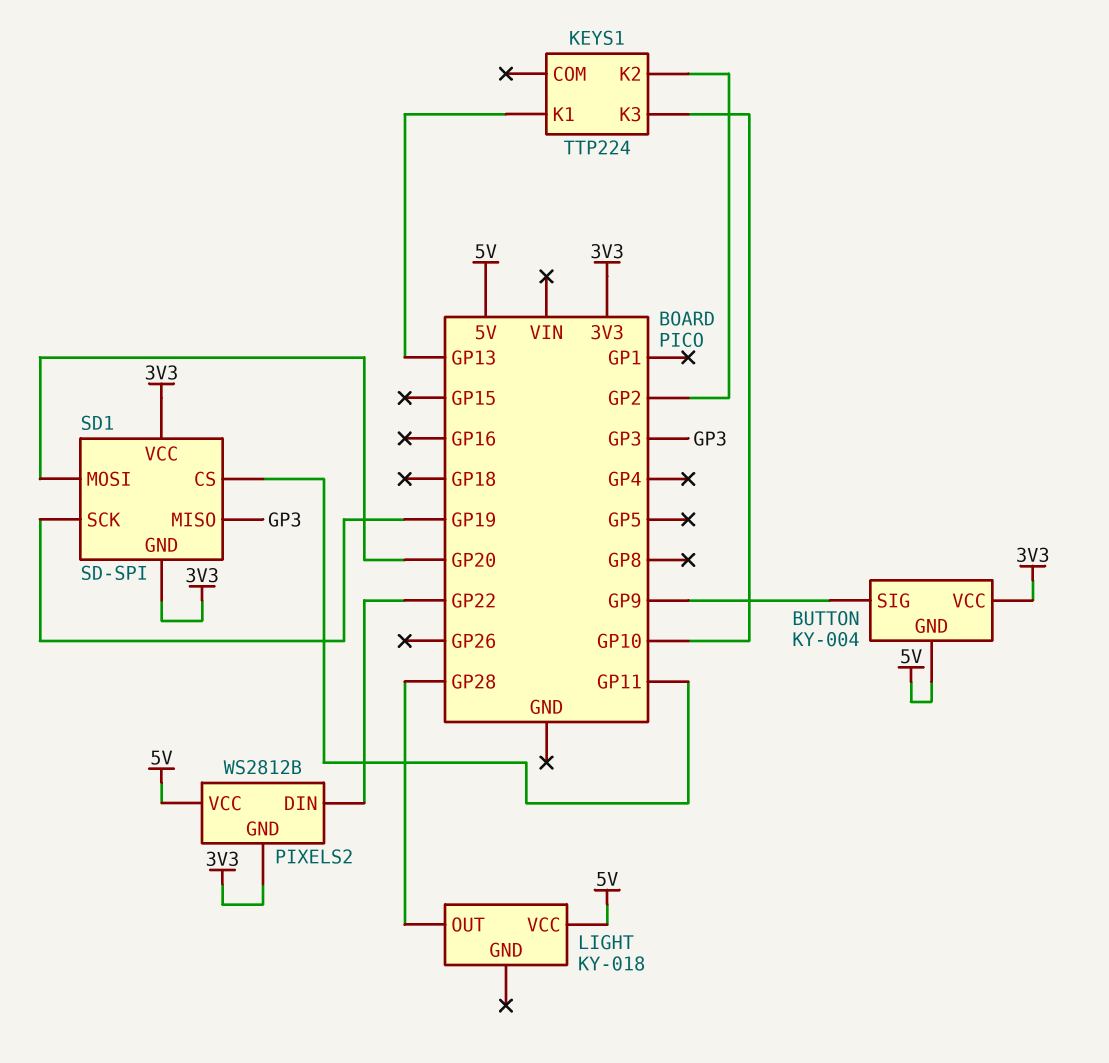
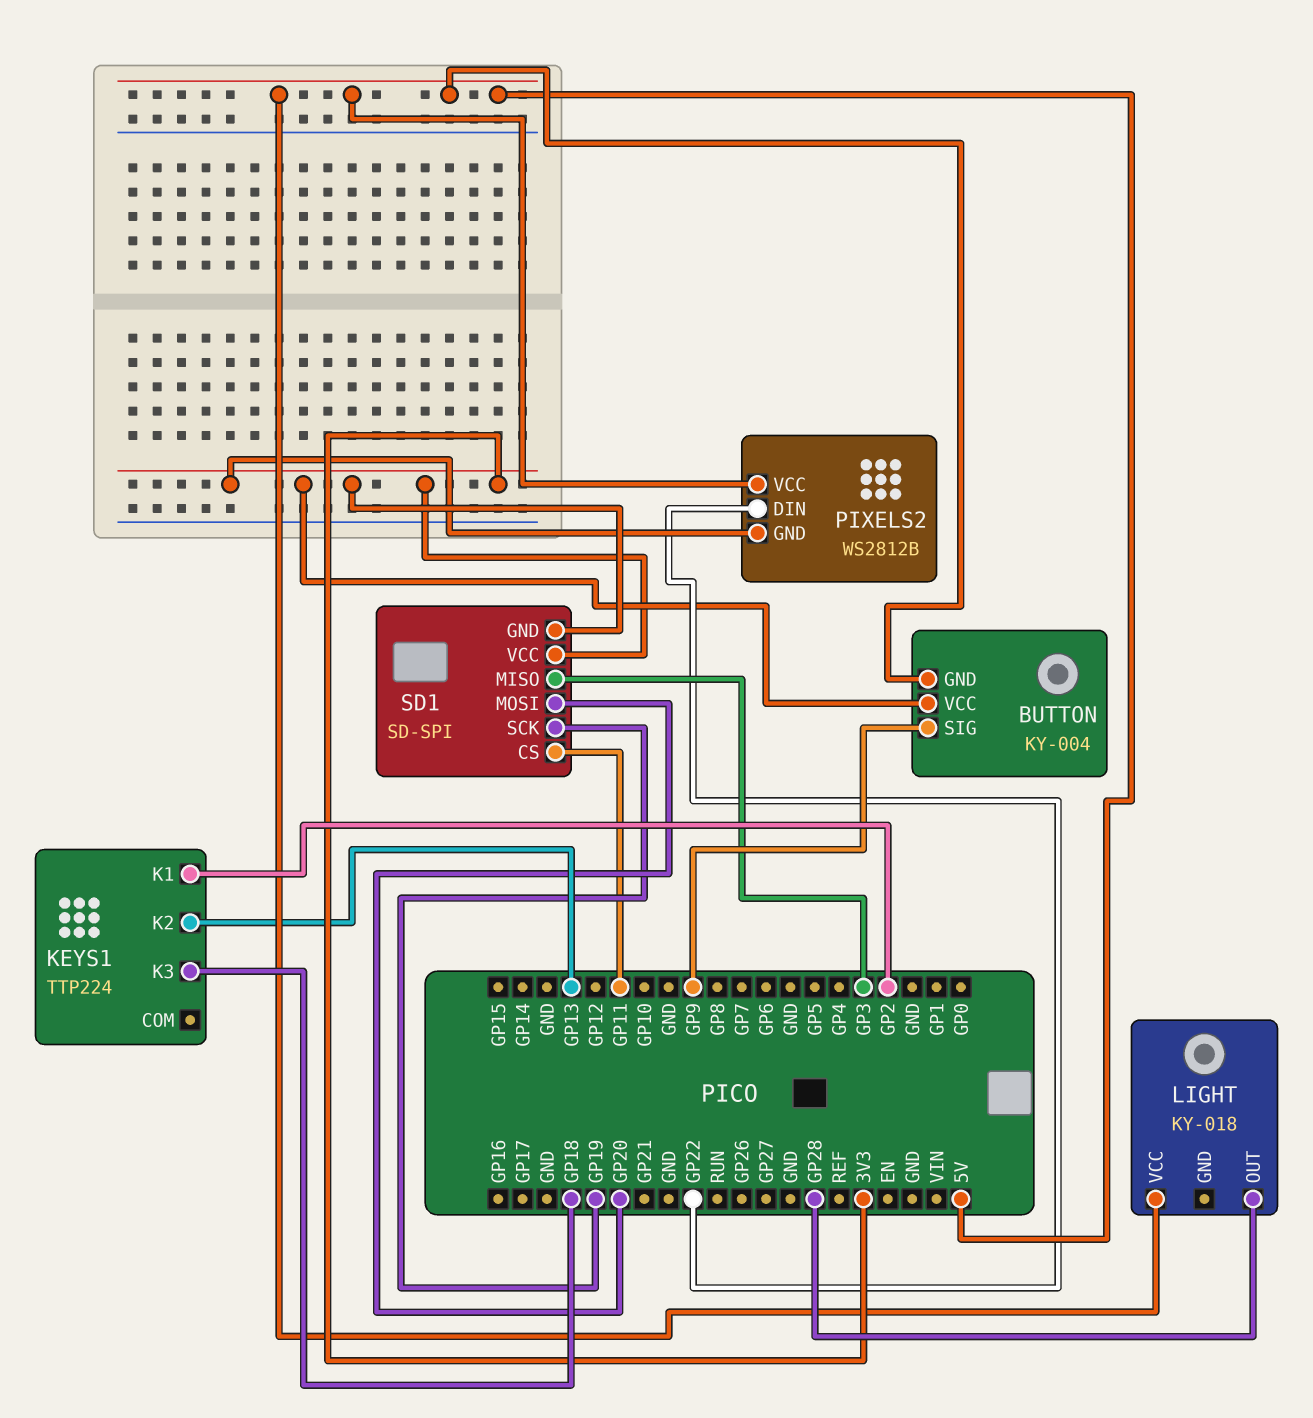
KEYS1 pin K1: GP13 -> GP2
KEYS1 pin K2: GP2 -> GP13
KEYS1 pin K3: GP10 -> GP18

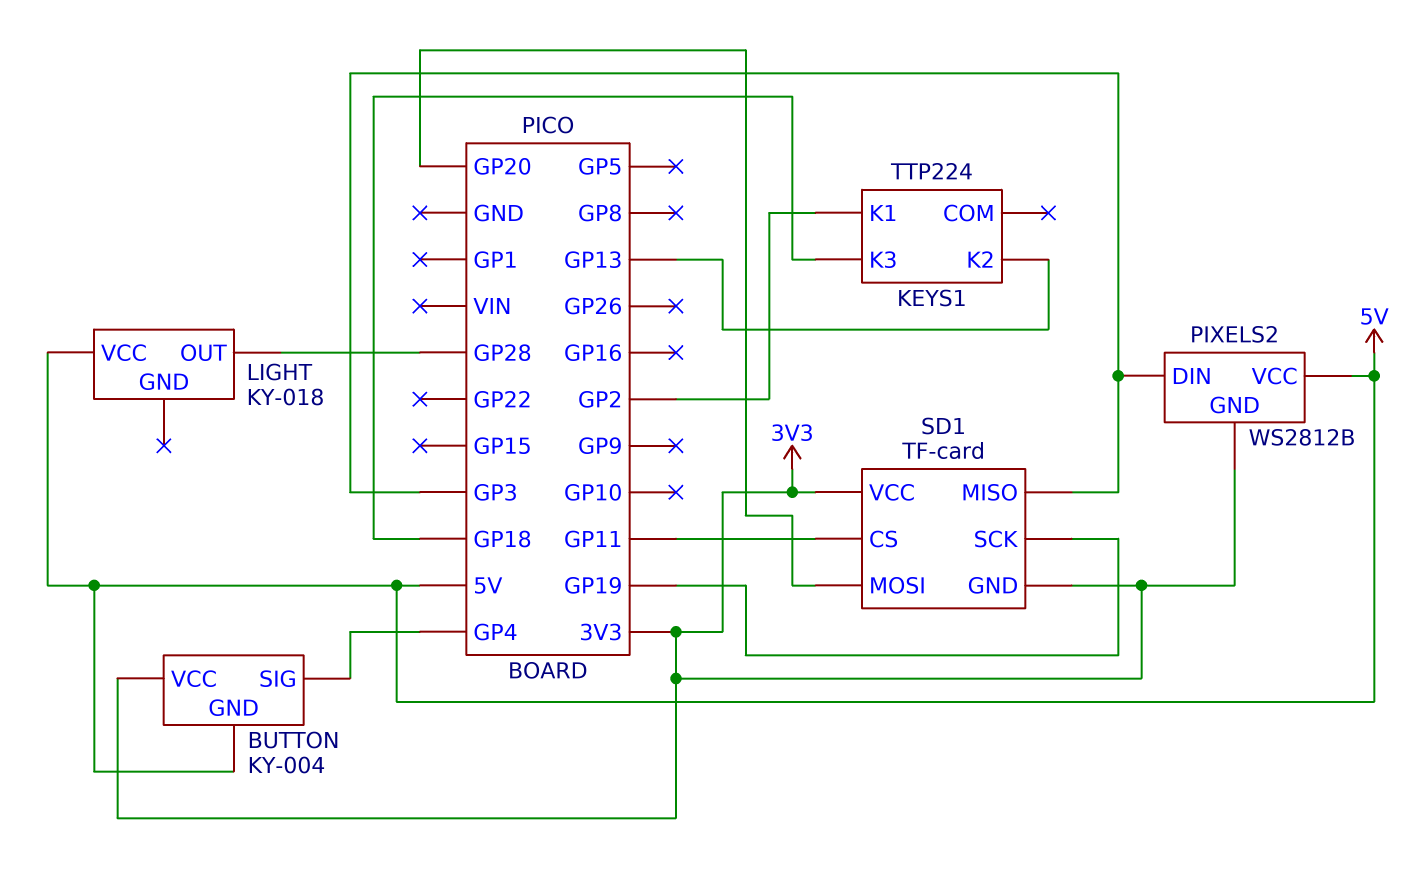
BUTTON pin SIG: GP9 -> GP4
PIXELS2 pin DIN: GP22 -> GP3
SD1: SD-SPI -> TF-card

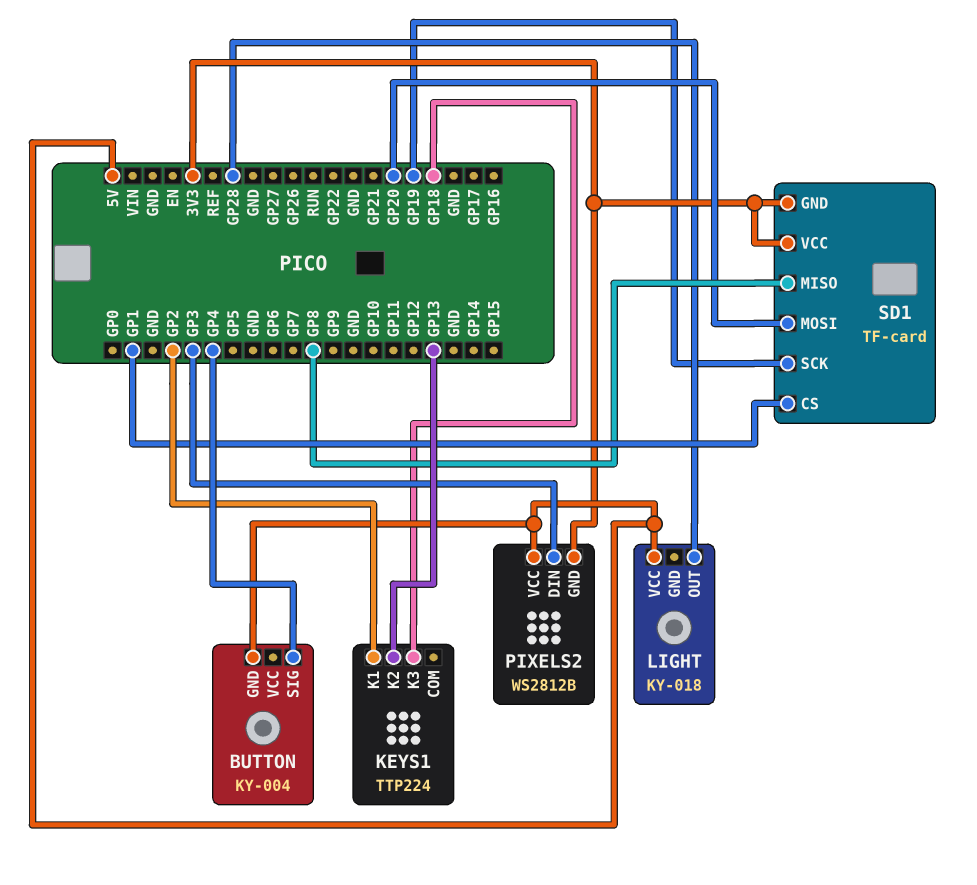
BUTTON pin VCC: 3V3 -> none
SD1 pin CS: GP11 -> GP1
SD1 pin MISO: GP3 -> GP8

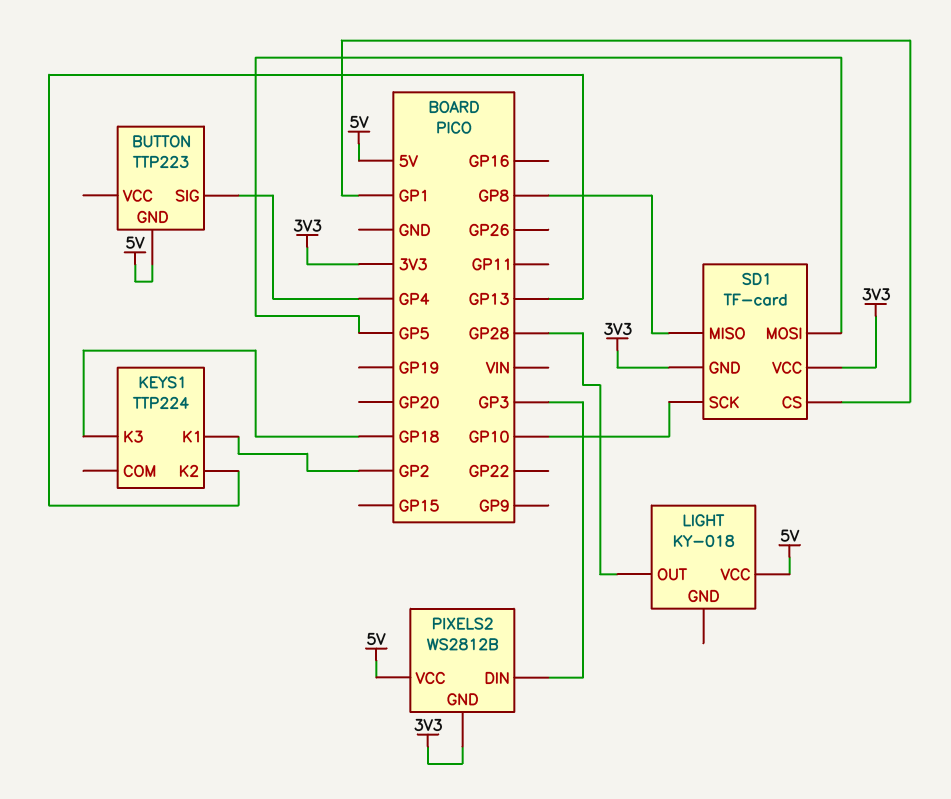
BUTTON: KY-004 -> TTP223
SD1 pin MOSI: GP20 -> GP5
SD1 pin SCK: GP19 -> GP10

